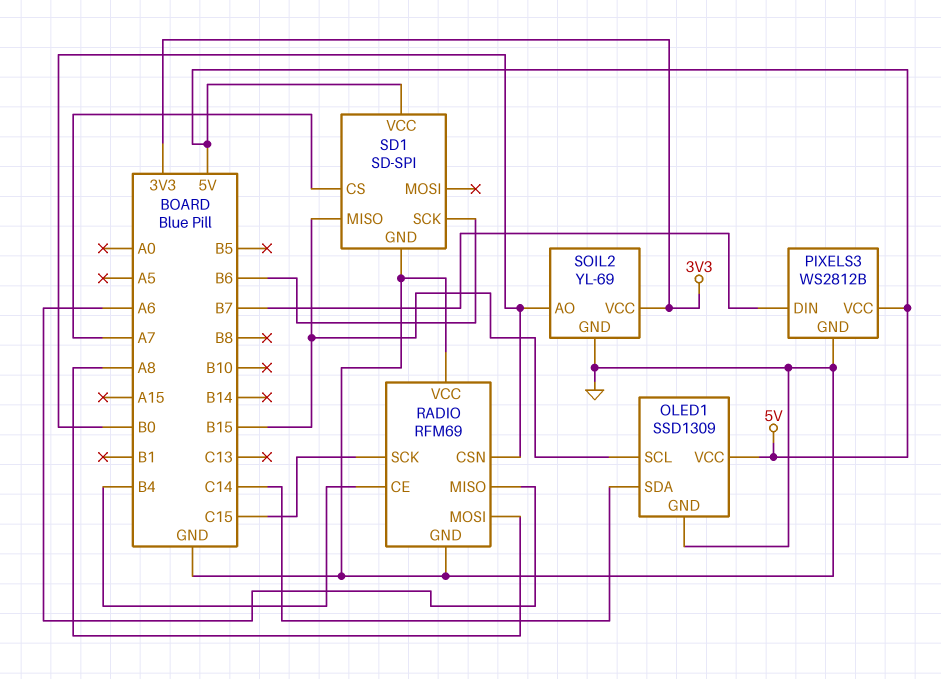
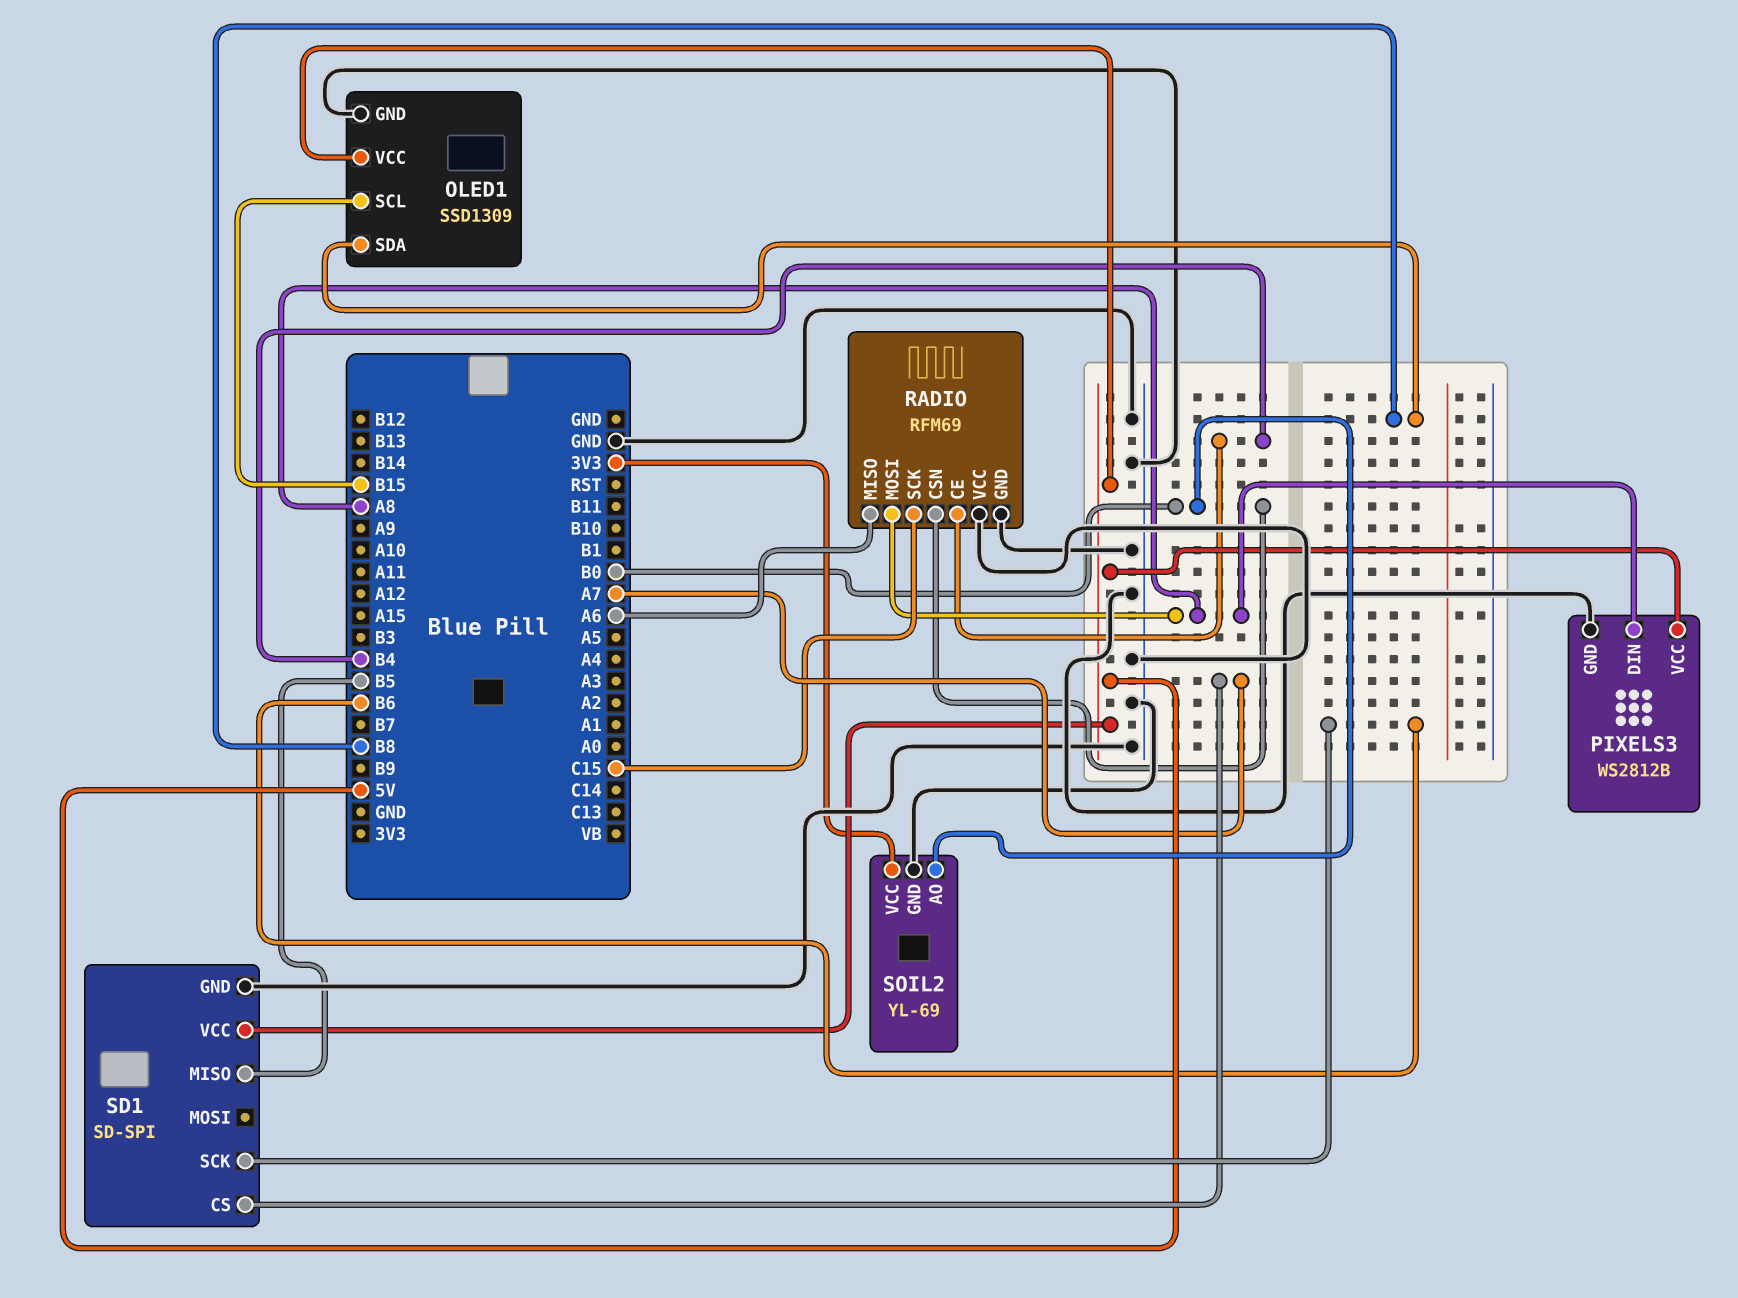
OLED1 pin SDA: C14 -> B8
PIXELS3 pin DIN: B7 -> A8
SD1 pin MISO: B15 -> B5

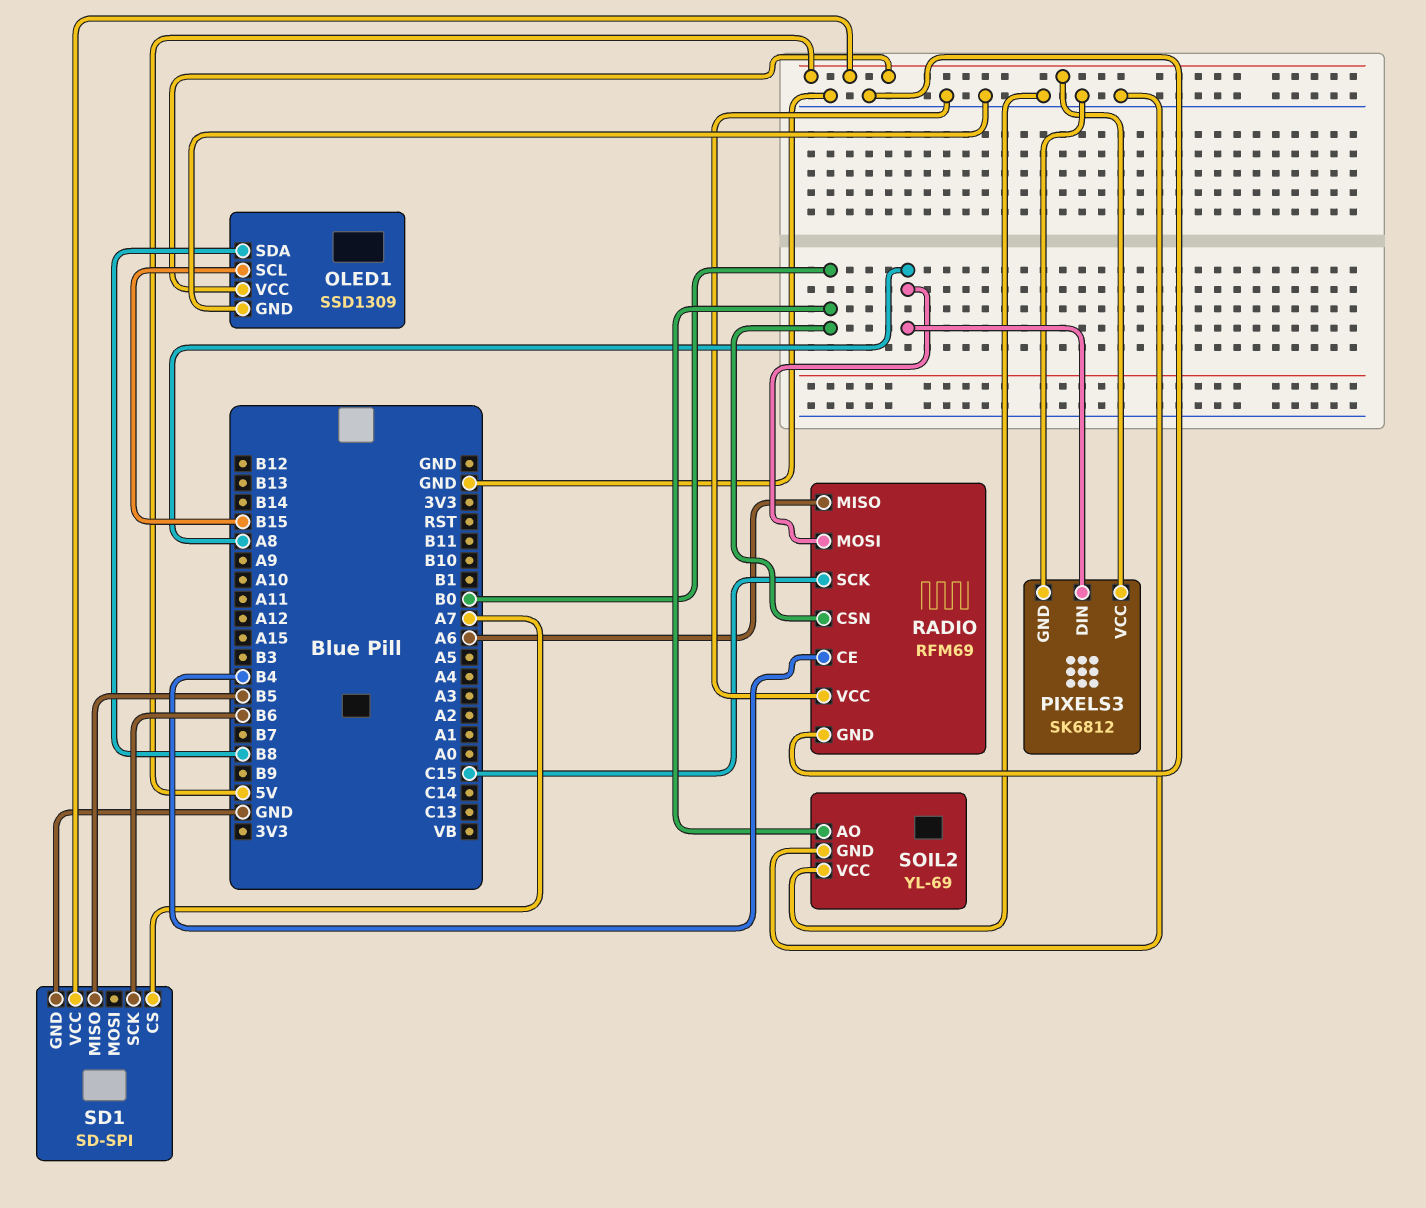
PIXELS3: WS2812B -> SK6812
SOIL2 pin VCC: 3V3 -> GND

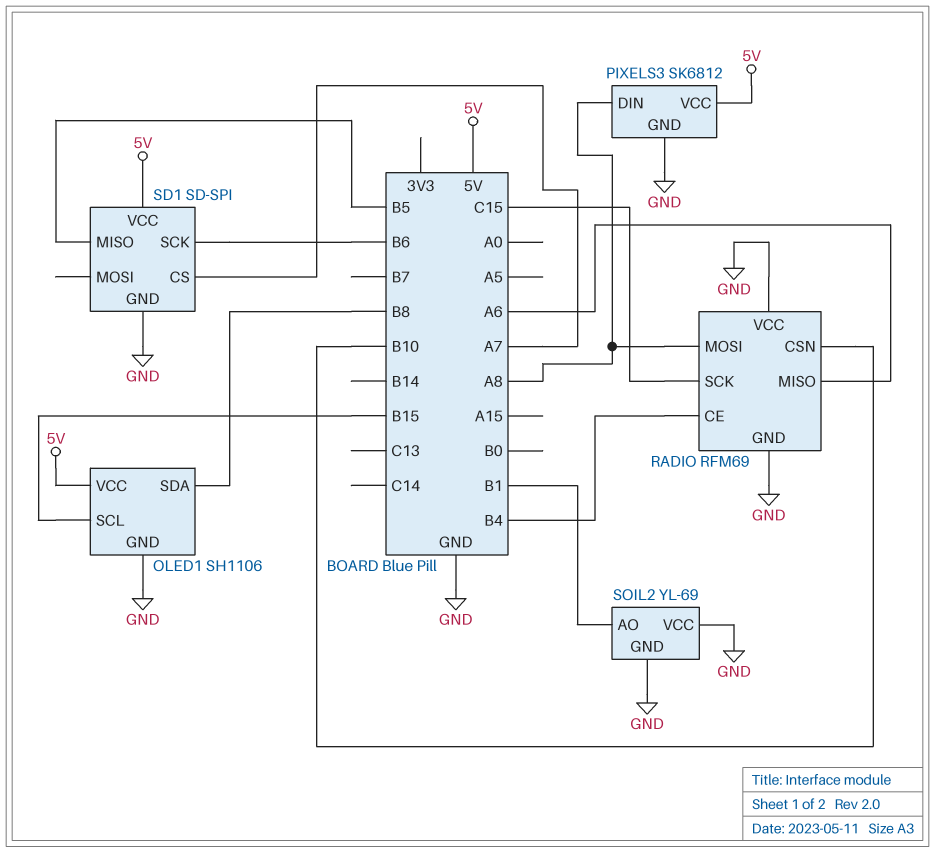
OLED1: SSD1309 -> SH1106
RADIO pin CSN: B0 -> B10
SOIL2 pin AO: B0 -> B1

